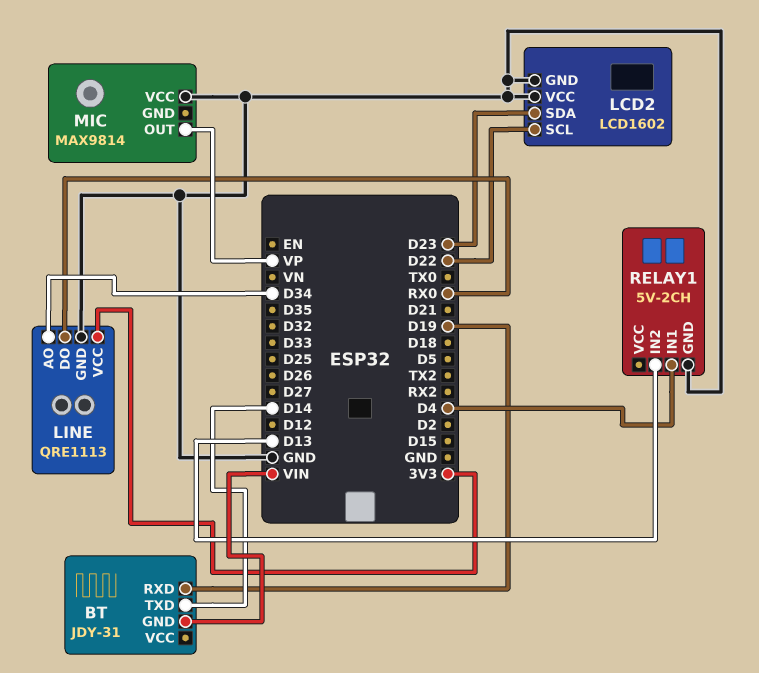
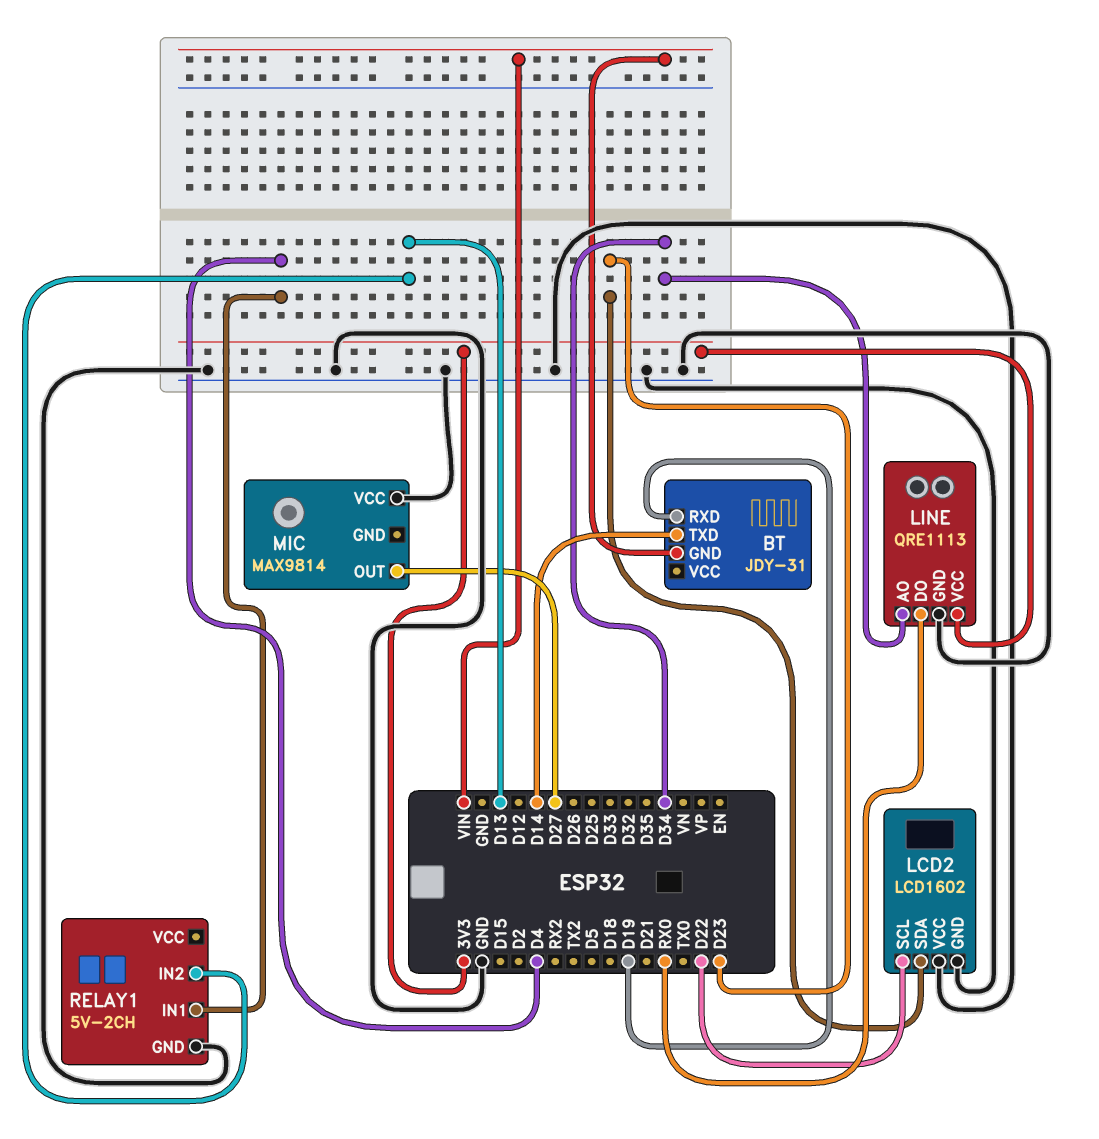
MIC pin OUT: VP -> D27

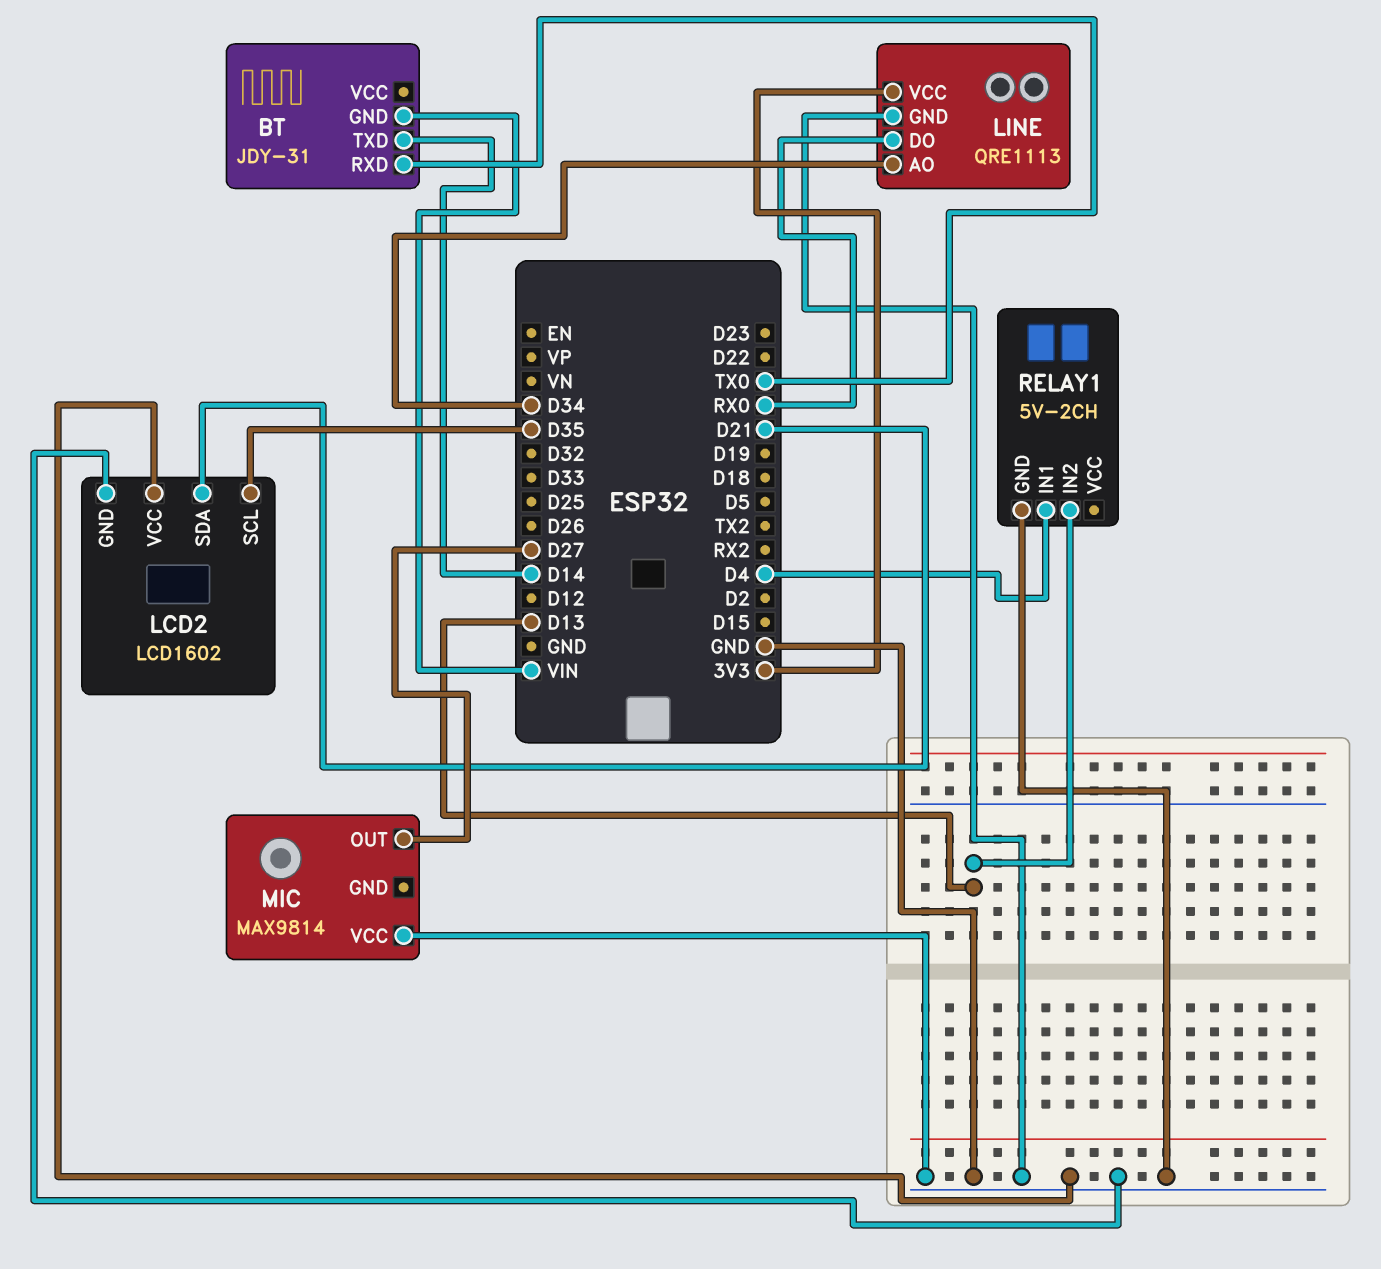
BT pin RXD: D19 -> TX0
LCD2 pin SCL: D22 -> D35
LCD2 pin SDA: D23 -> D21

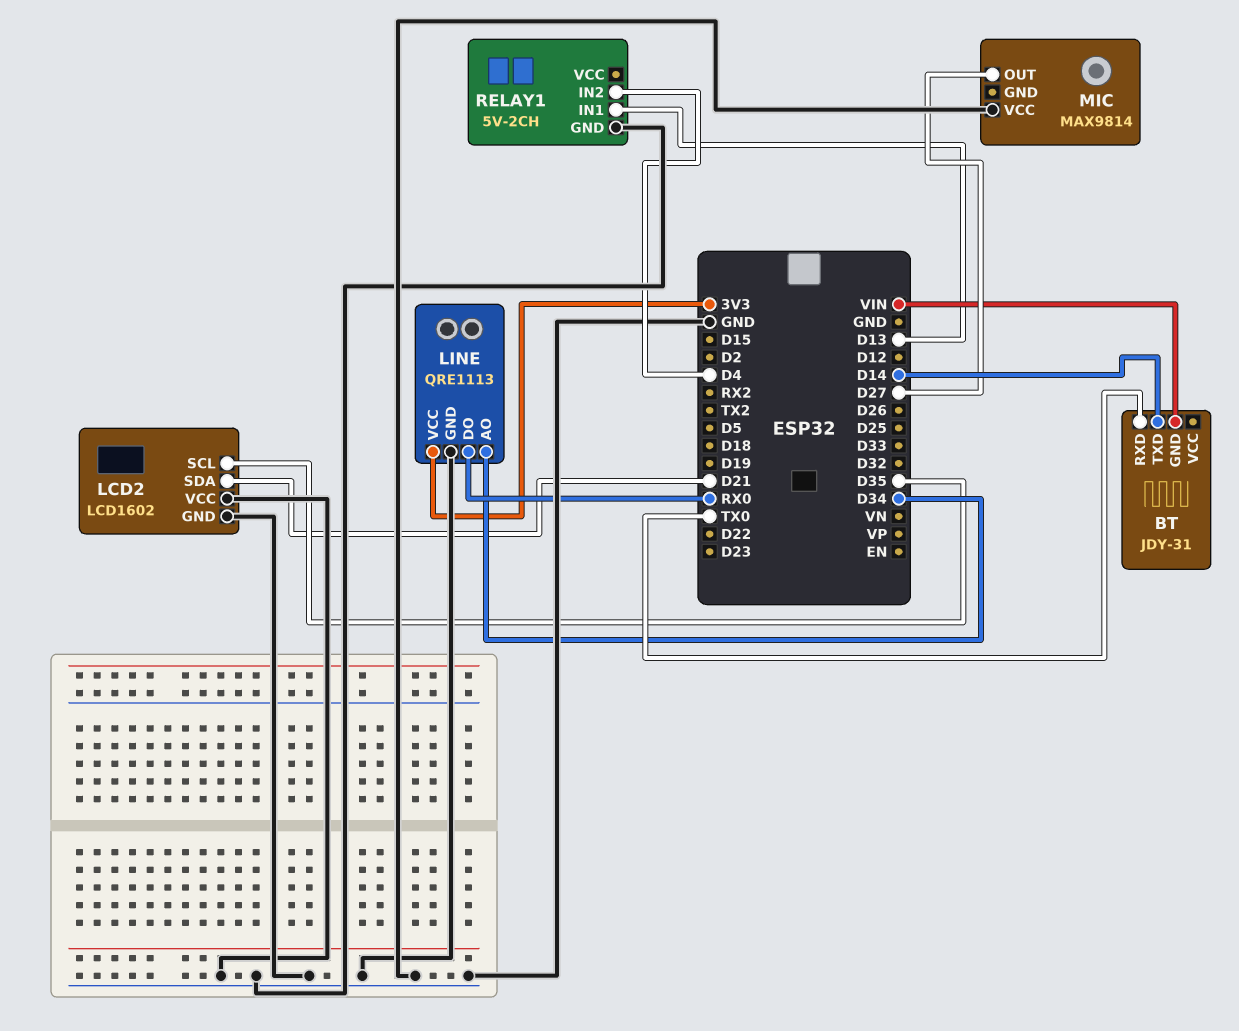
RELAY1 pin IN1: D4 -> D13
RELAY1 pin IN2: D13 -> D4

